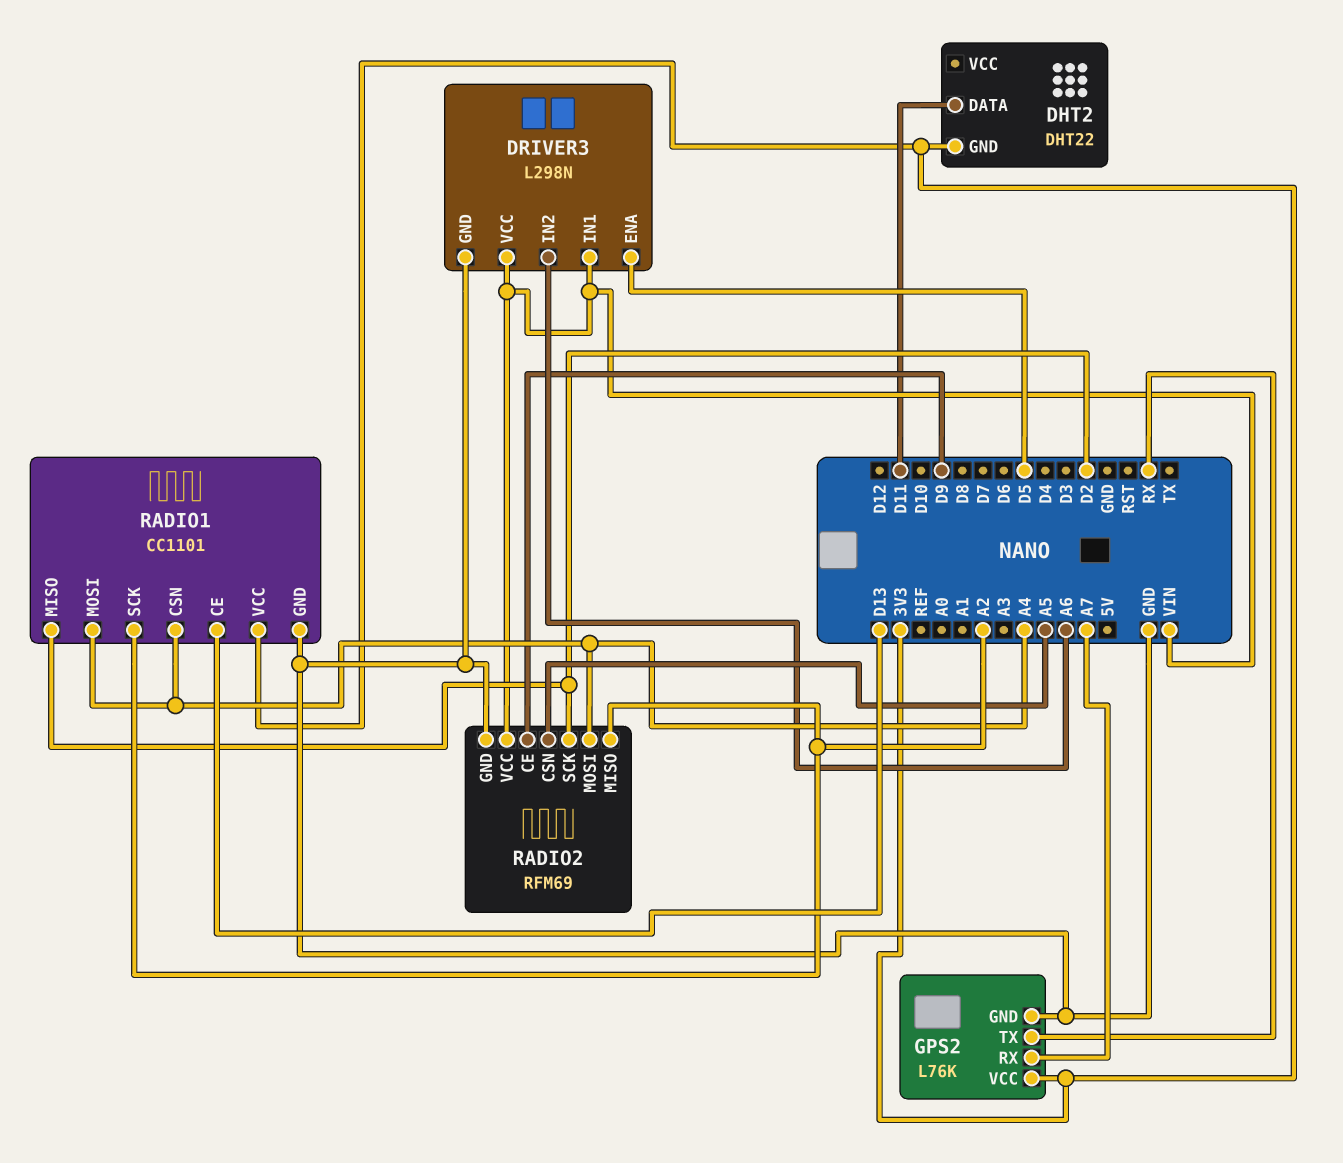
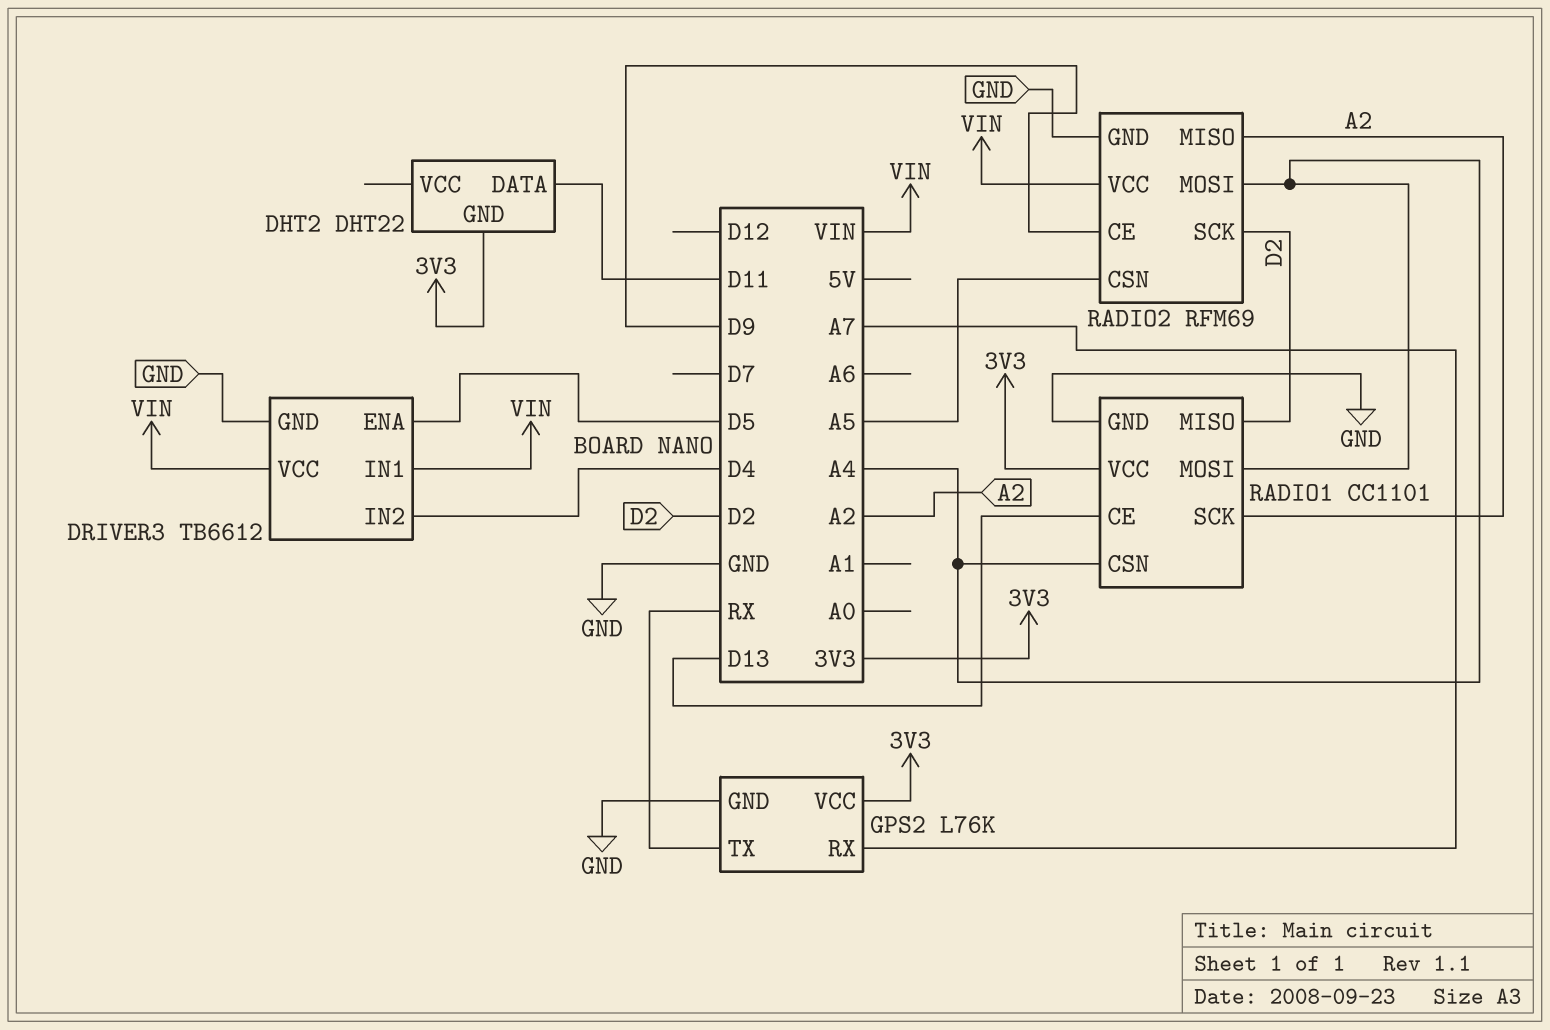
DRIVER3: L298N -> TB6612
DRIVER3 pin IN2: A6 -> D4

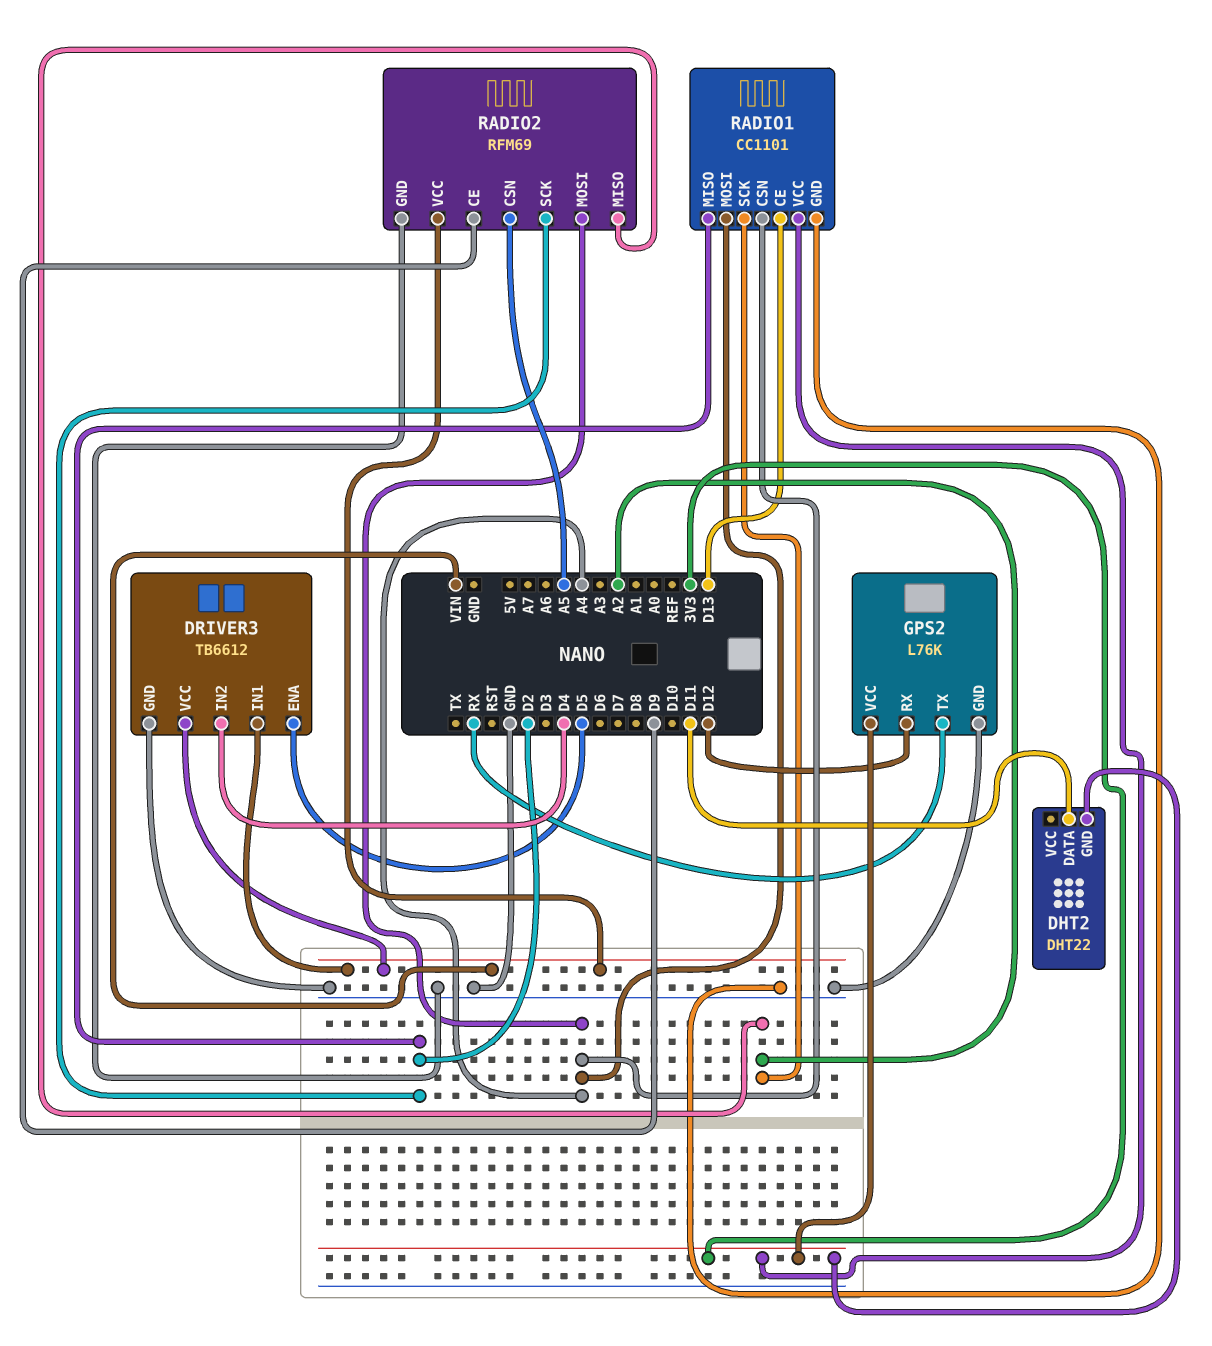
GPS2 pin RX: A7 -> D12

